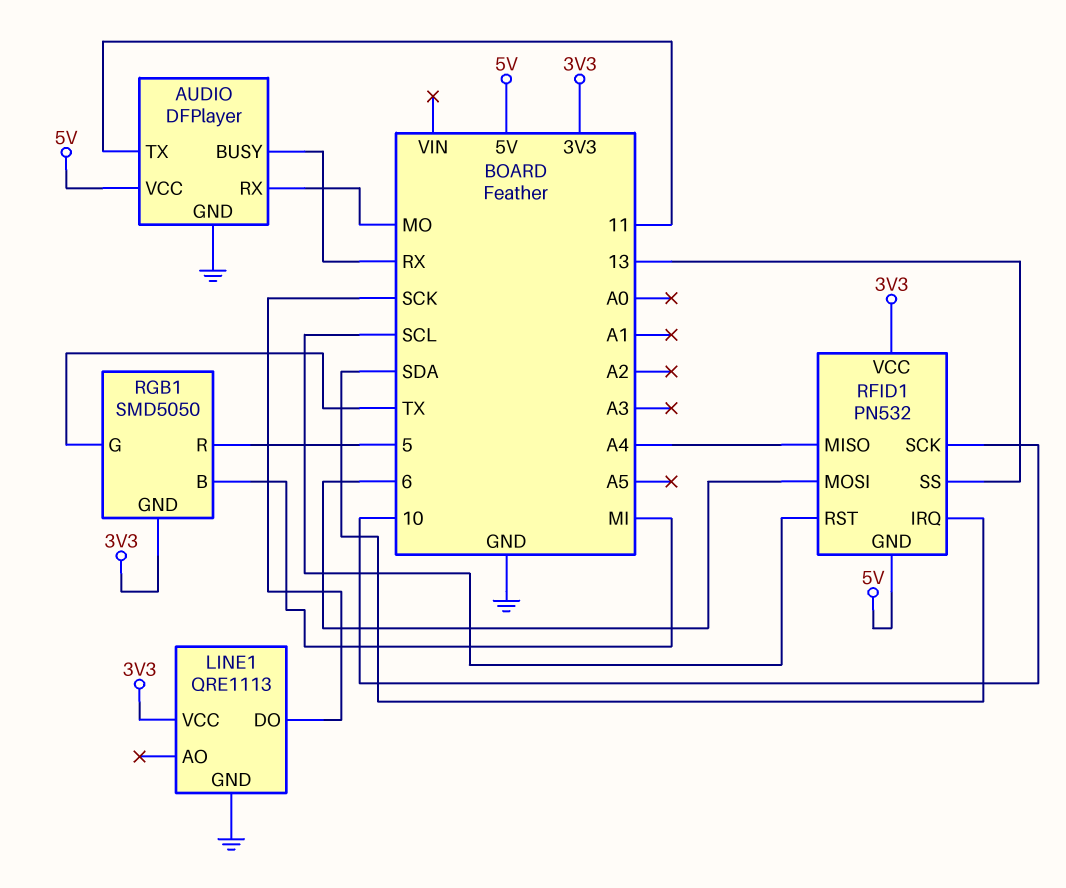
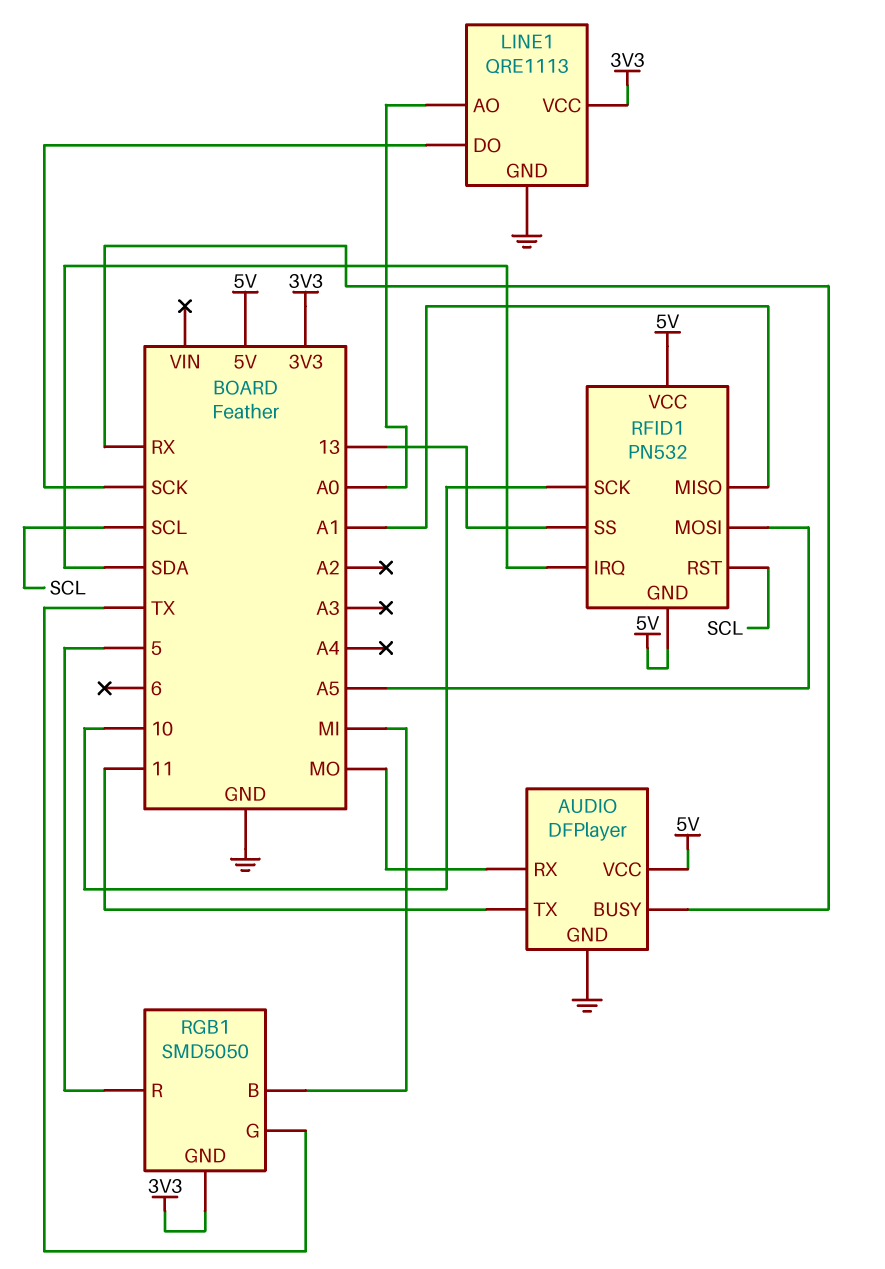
LINE1 pin AO: none -> A0
RFID1 pin MISO: A4 -> A1
RFID1 pin MOSI: 6 -> A5
RFID1 pin VCC: 3V3 -> 5V

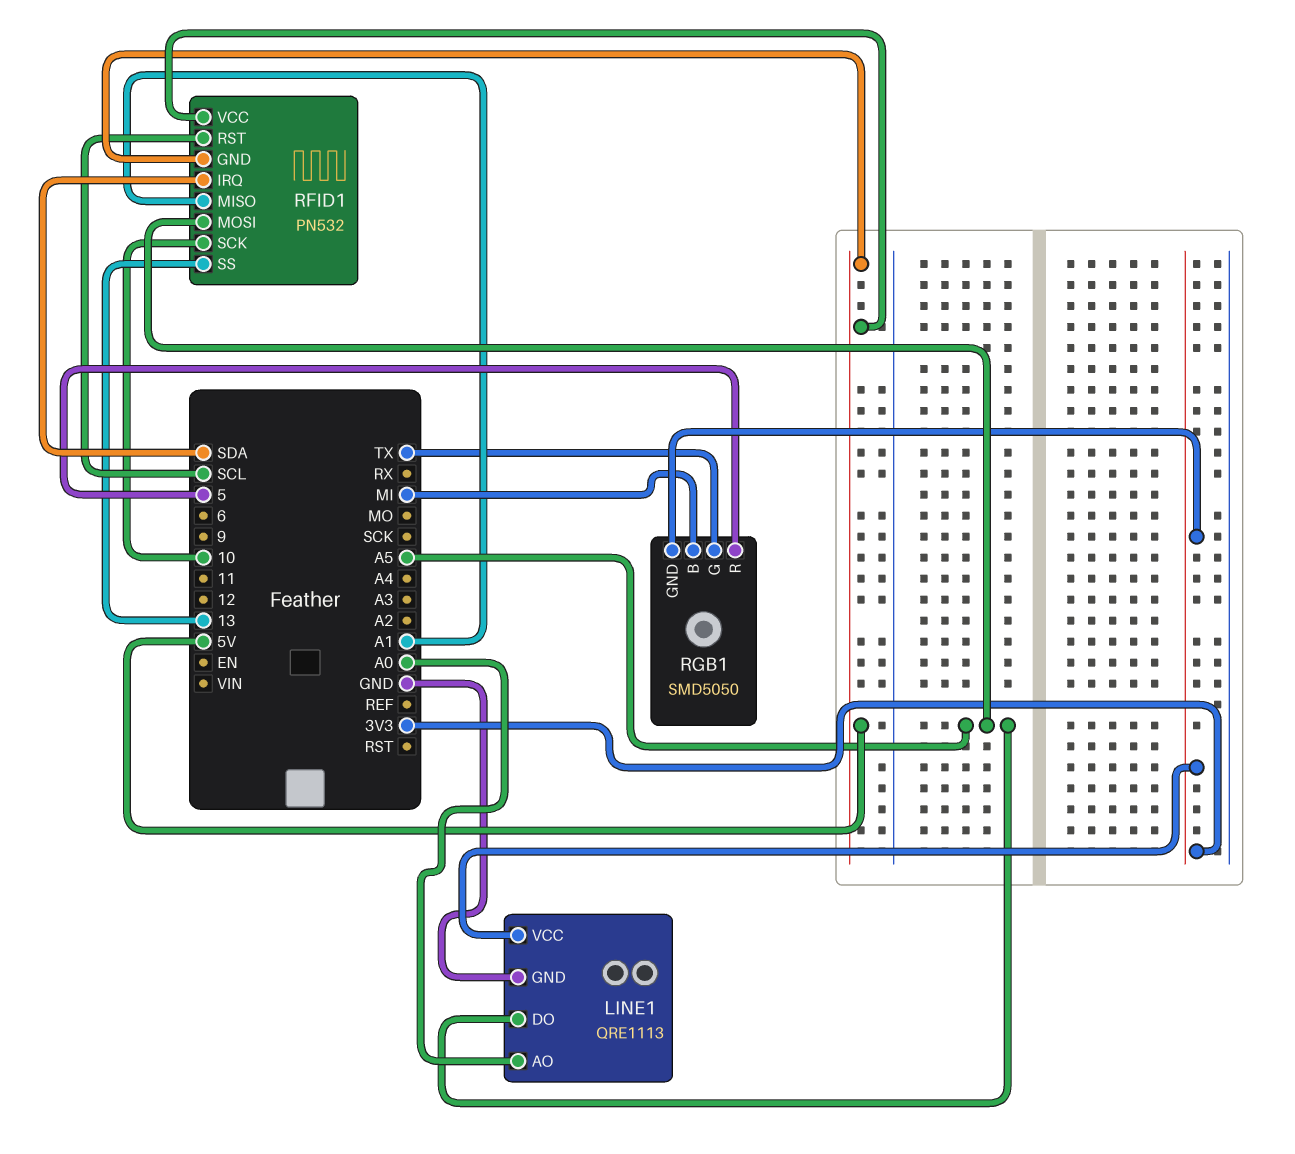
AUDIO: DFPlayer -> none
AUDIO pin BUSY: RX -> none
AUDIO pin GND: GND -> none
AUDIO pin RX: MO -> none
AUDIO pin TX: 11 -> none
AUDIO pin VCC: 5V -> none
LINE1 pin DO: SCK -> A5

